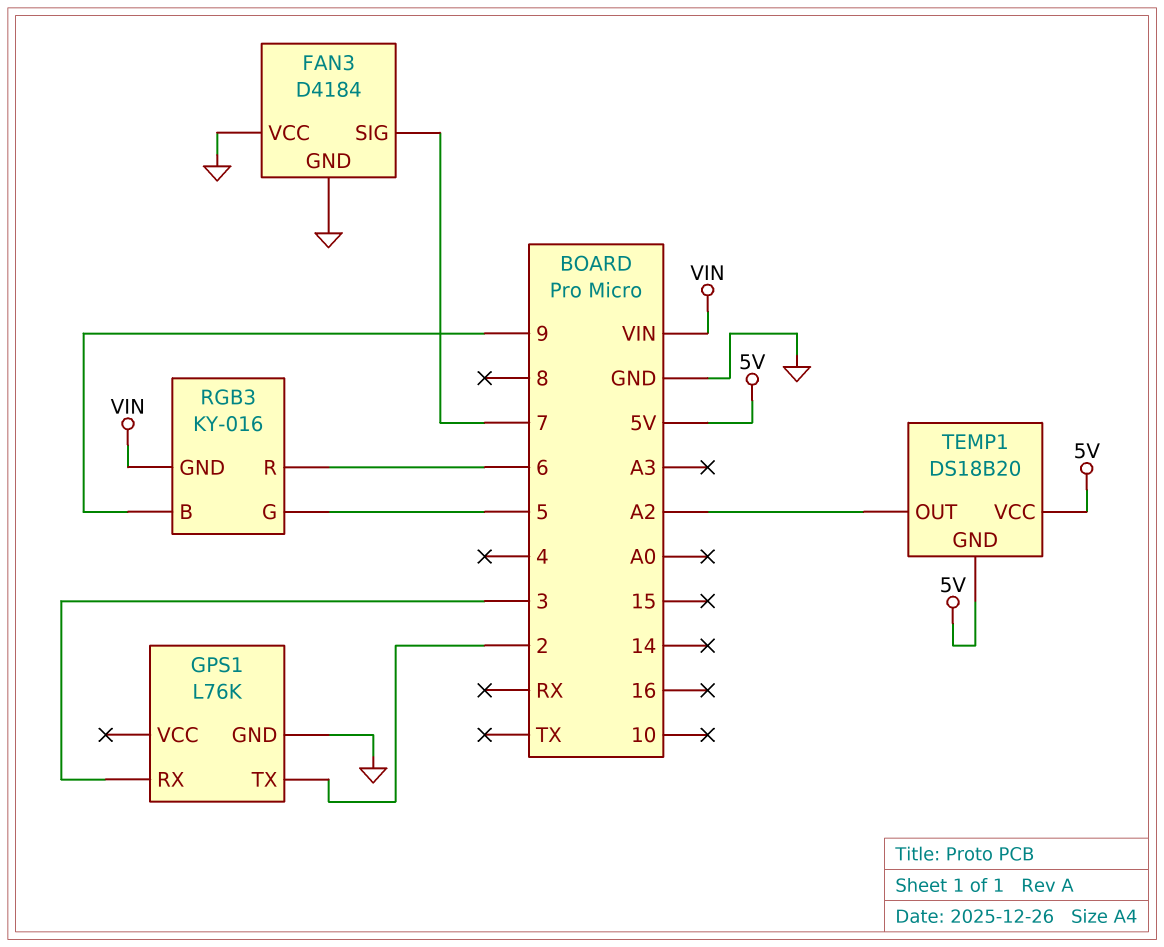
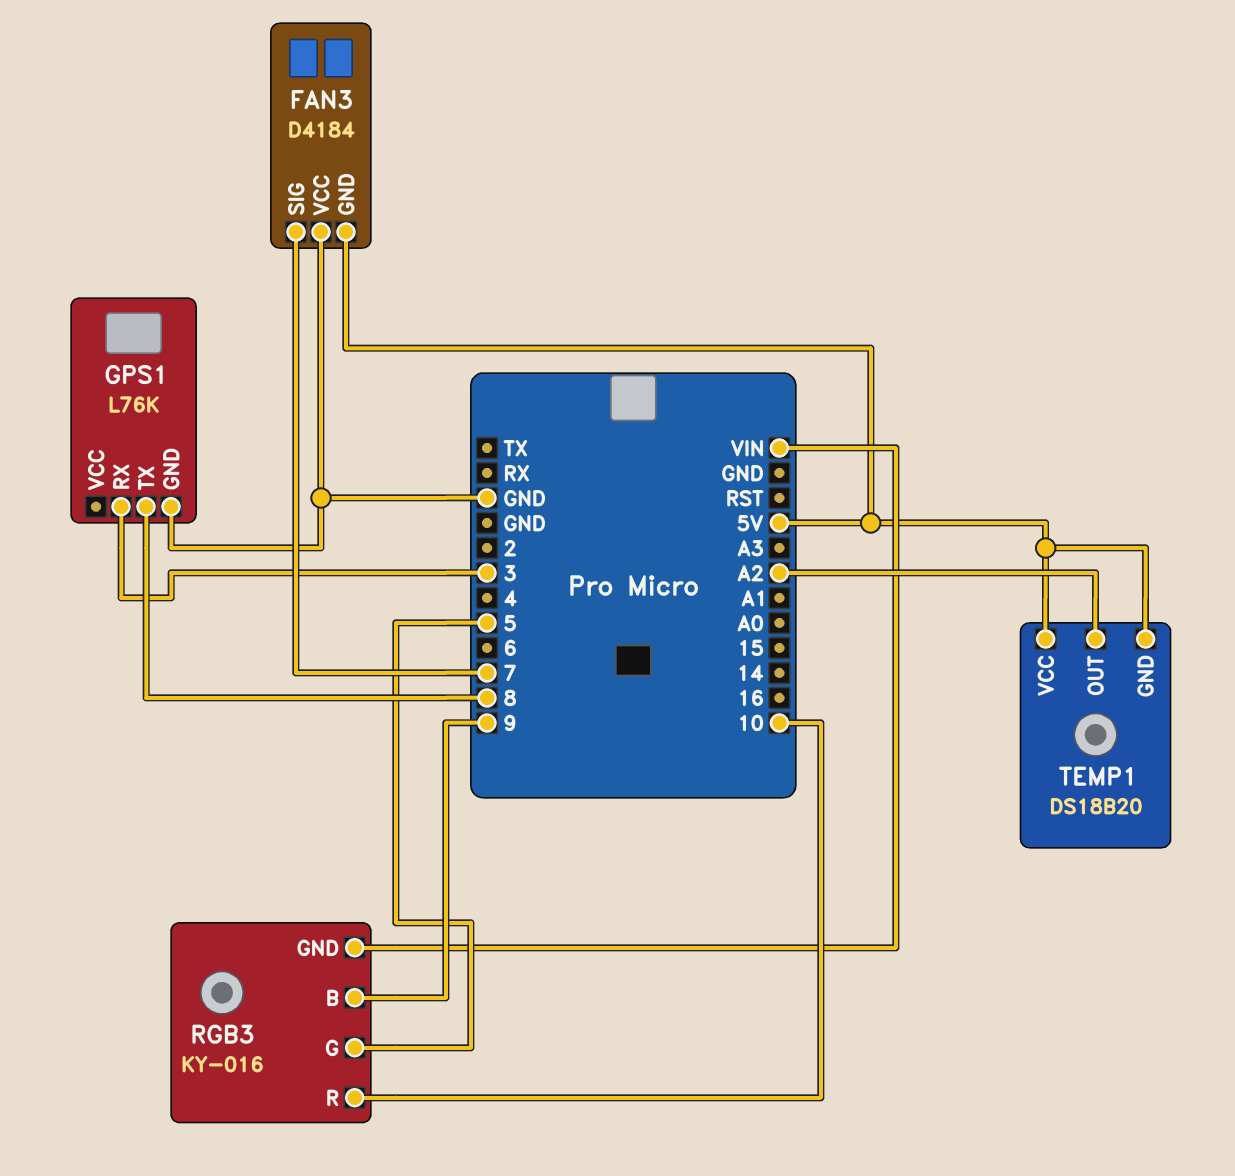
FAN3 pin GND: GND -> 5V
GPS1 pin TX: 2 -> 8
RGB3 pin R: 6 -> 10

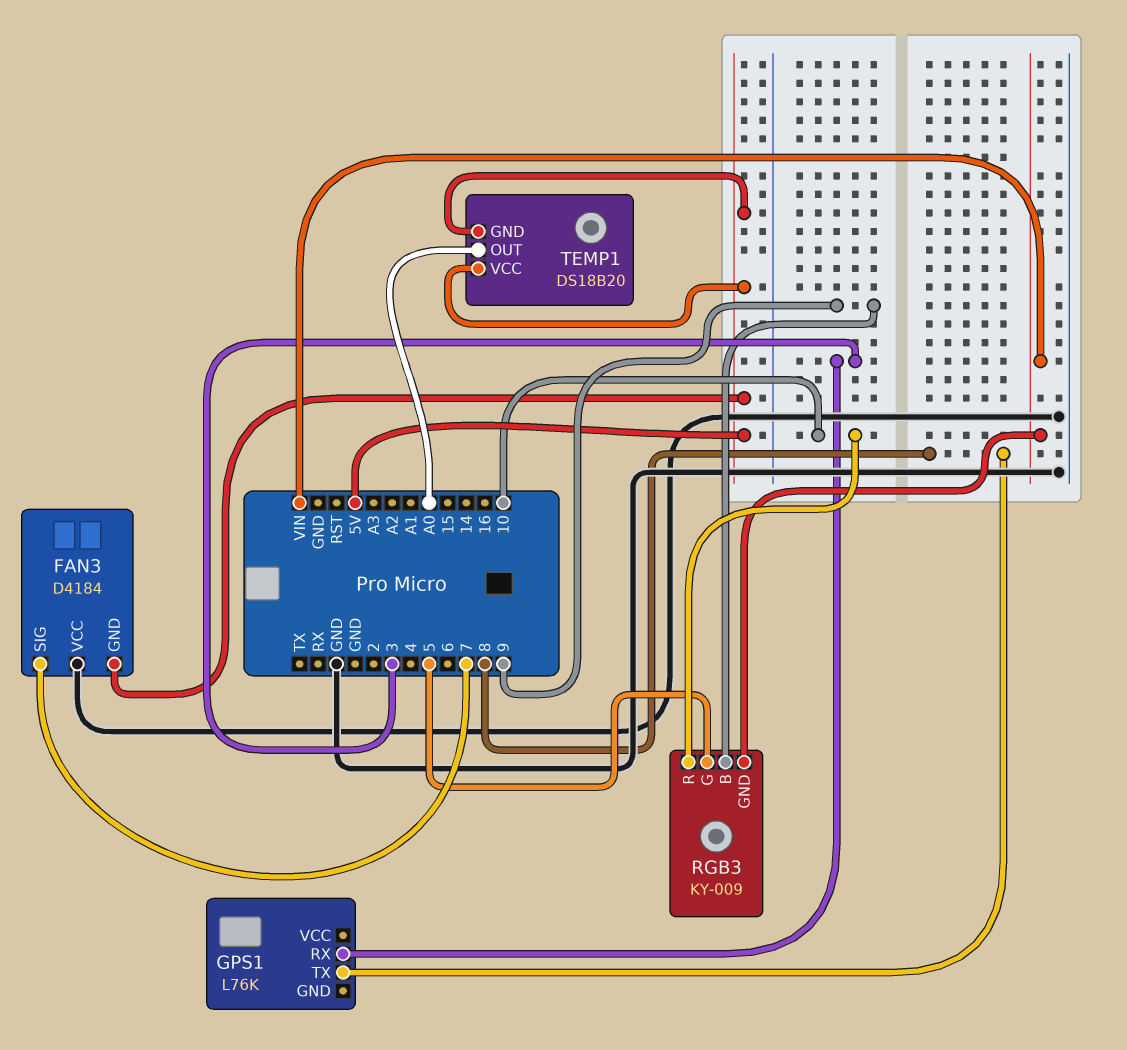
GPS1 pin GND: GND -> none
RGB3: KY-016 -> KY-009
TEMP1 pin OUT: A2 -> A0

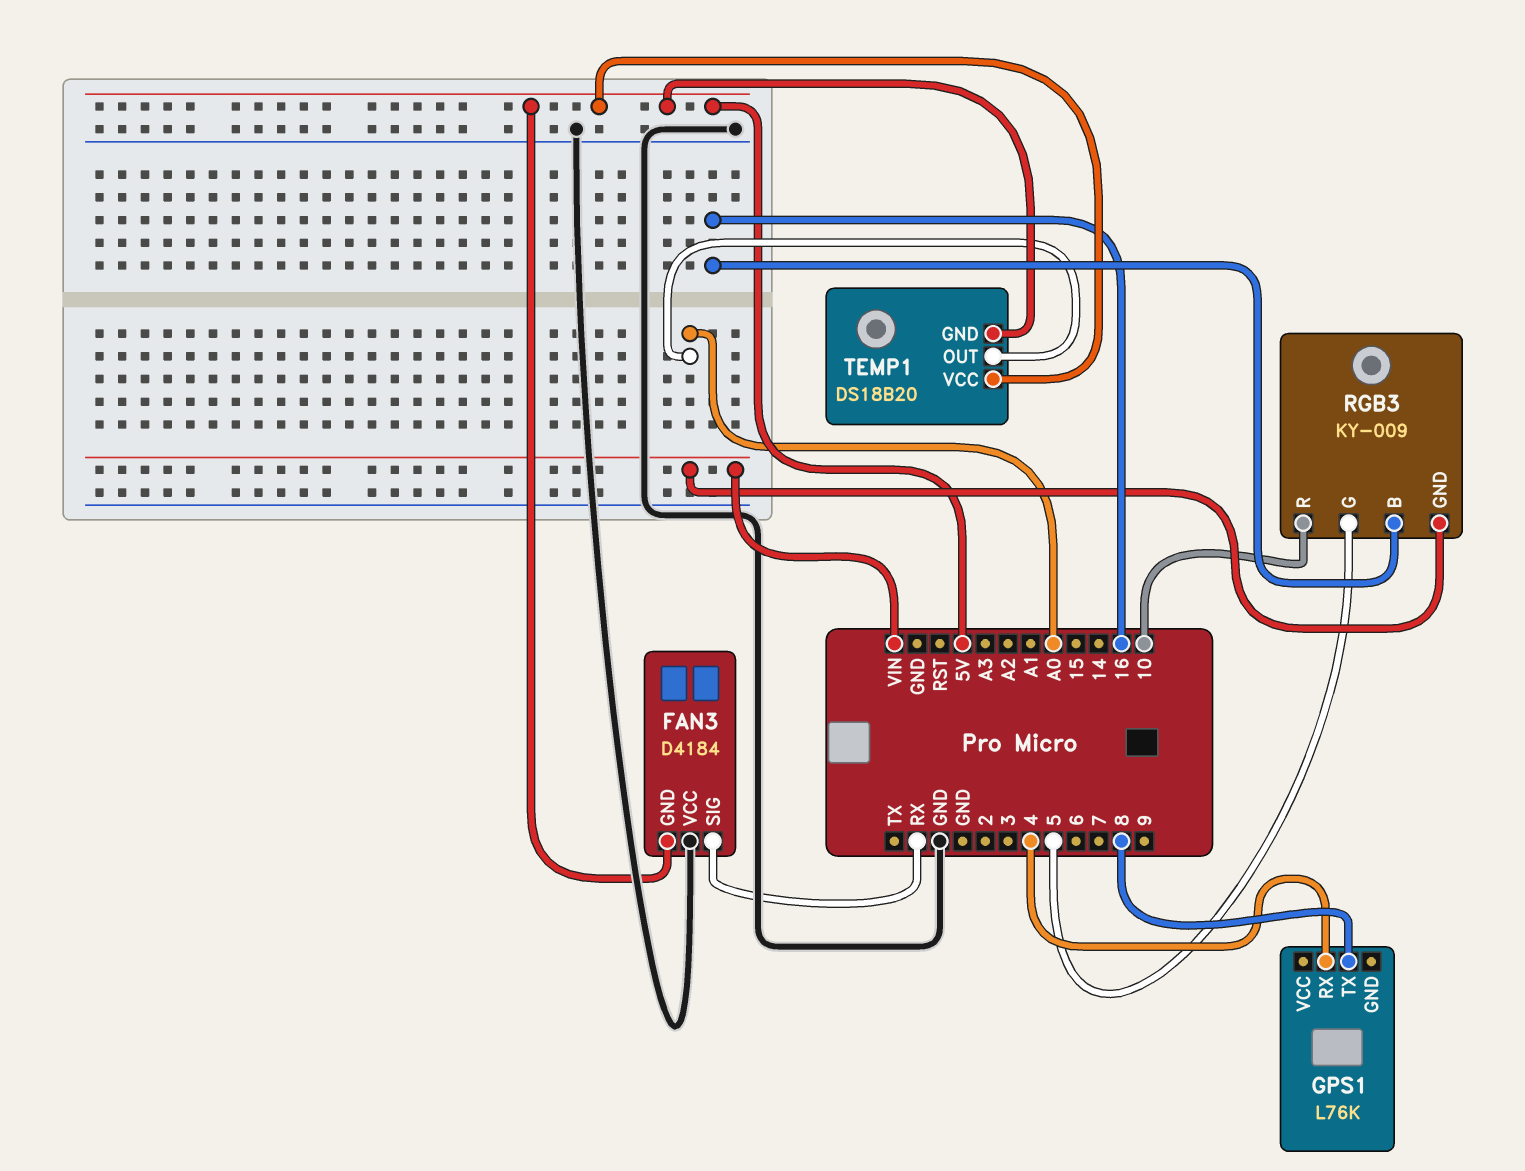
FAN3 pin SIG: 7 -> RX
GPS1 pin RX: 3 -> 4
RGB3 pin B: 9 -> 16

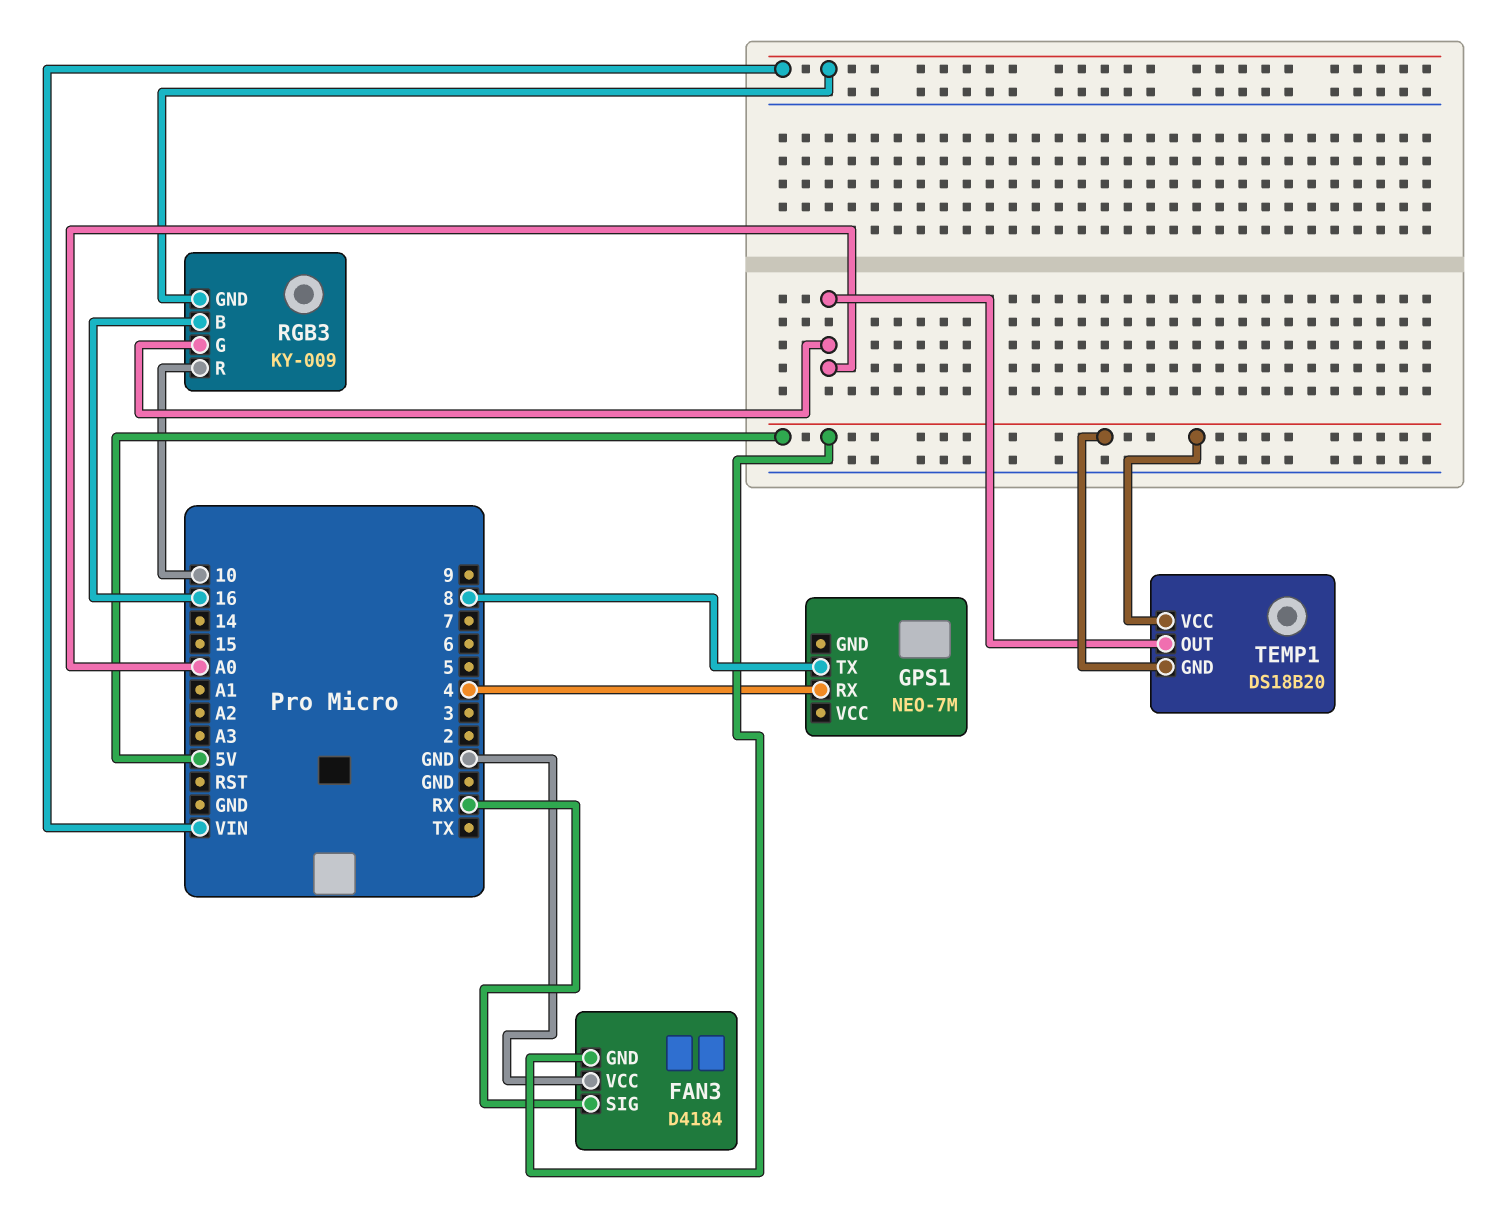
GPS1: L76K -> NEO-7M
RGB3 pin G: 5 -> A0

